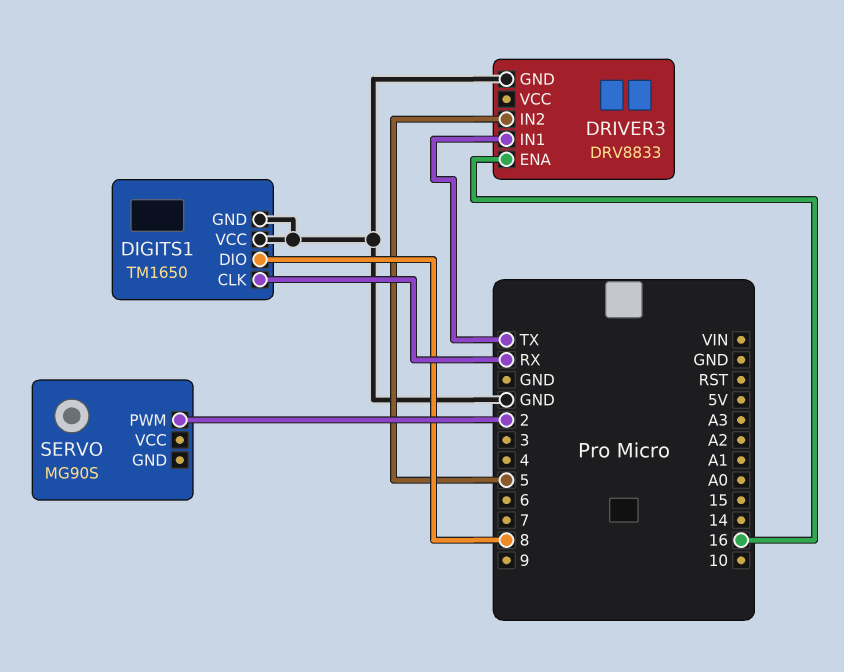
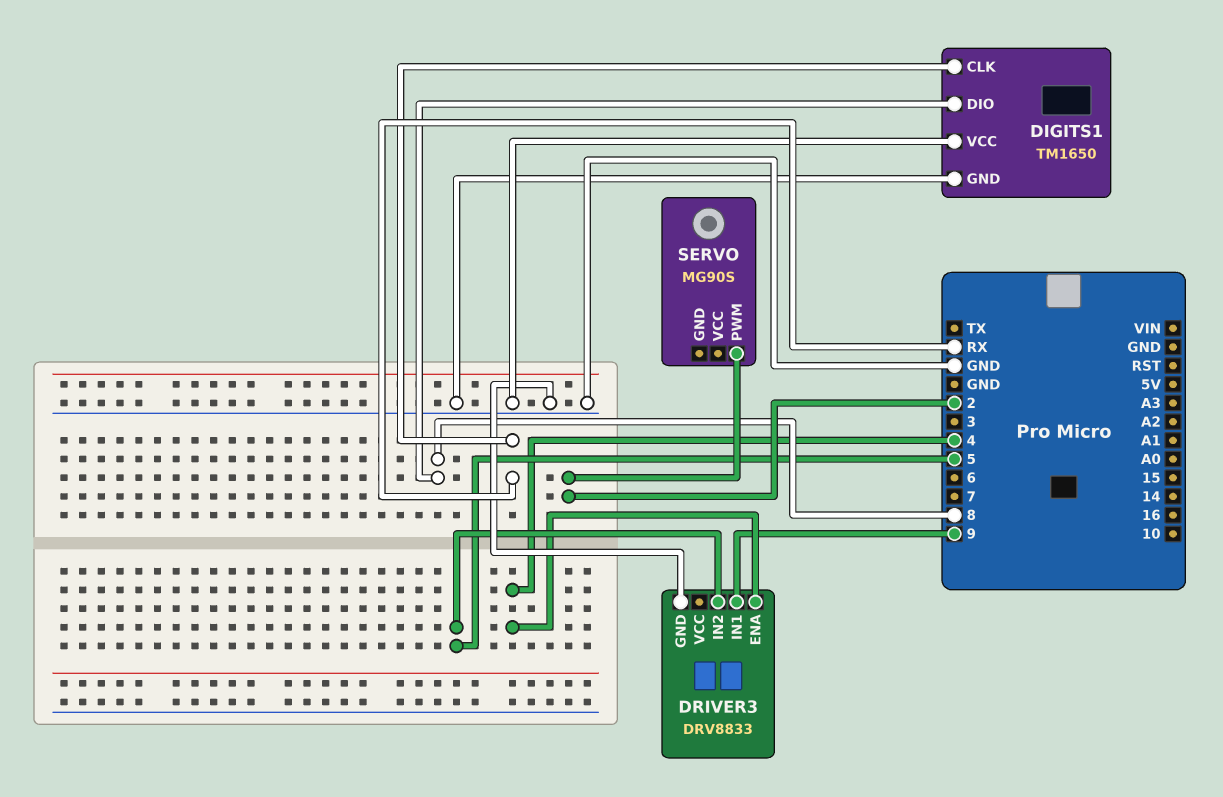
DRIVER3 pin ENA: 16 -> 4
DRIVER3 pin IN1: TX -> 9

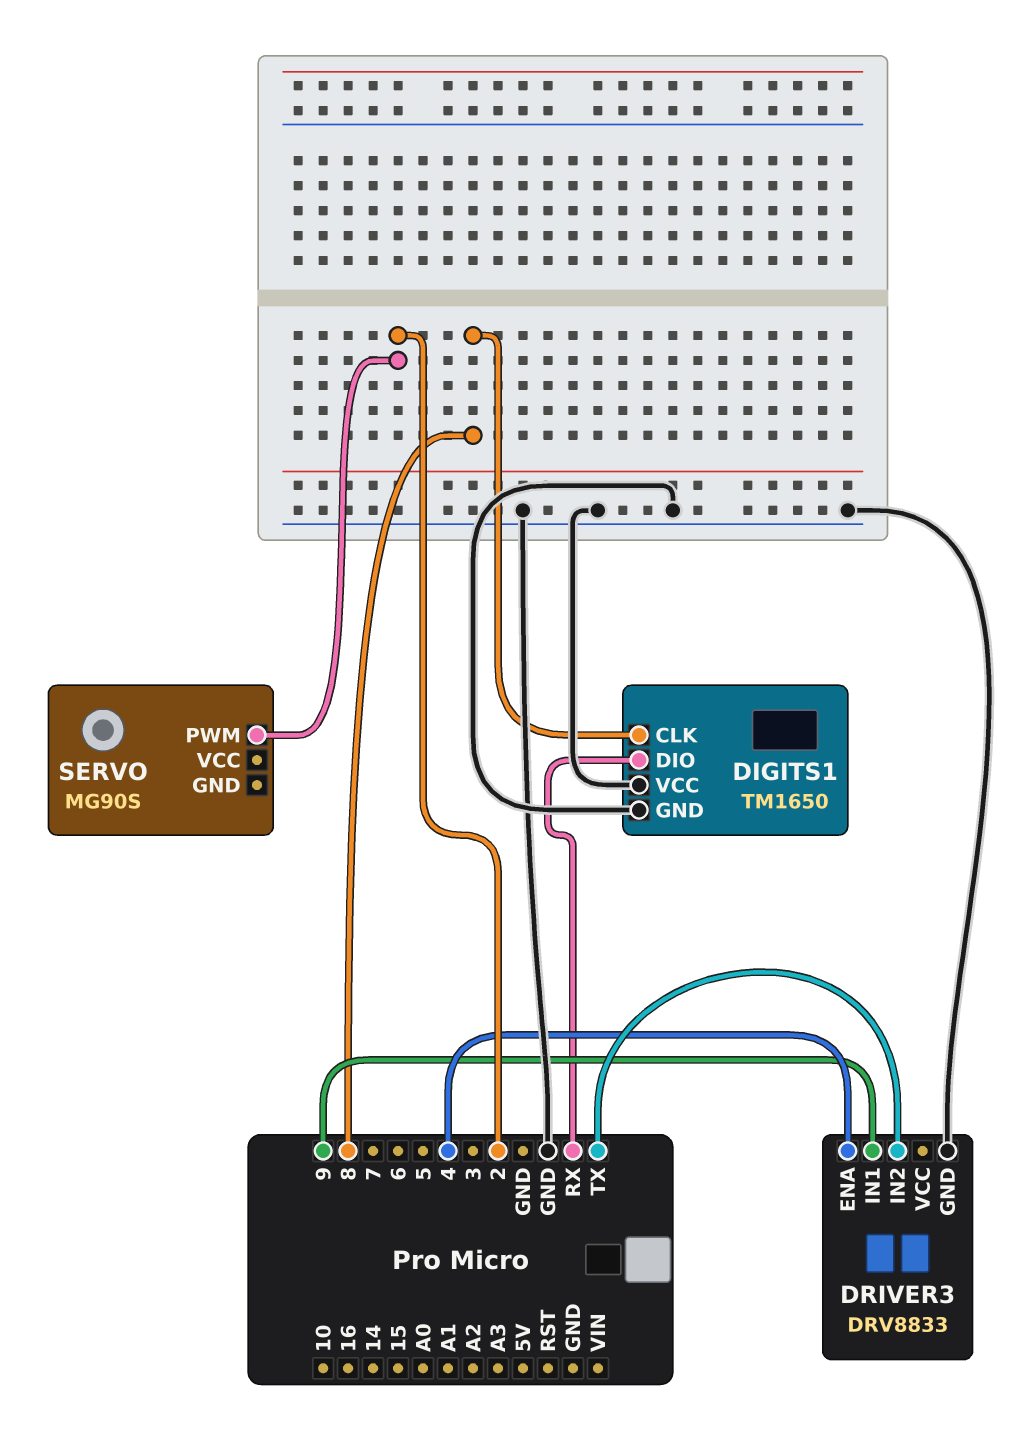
DIGITS1 pin CLK: RX -> 8
DIGITS1 pin DIO: 8 -> RX
DRIVER3 pin IN2: 5 -> TX

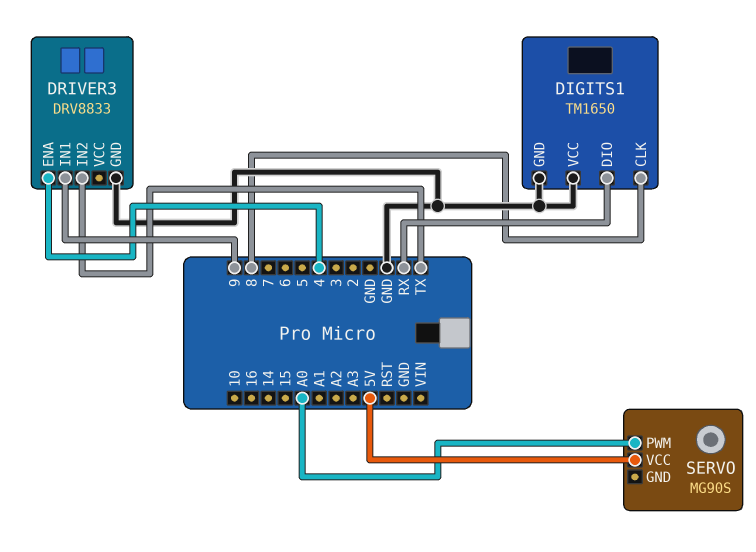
SERVO pin PWM: 2 -> A0
SERVO pin VCC: none -> 5V

